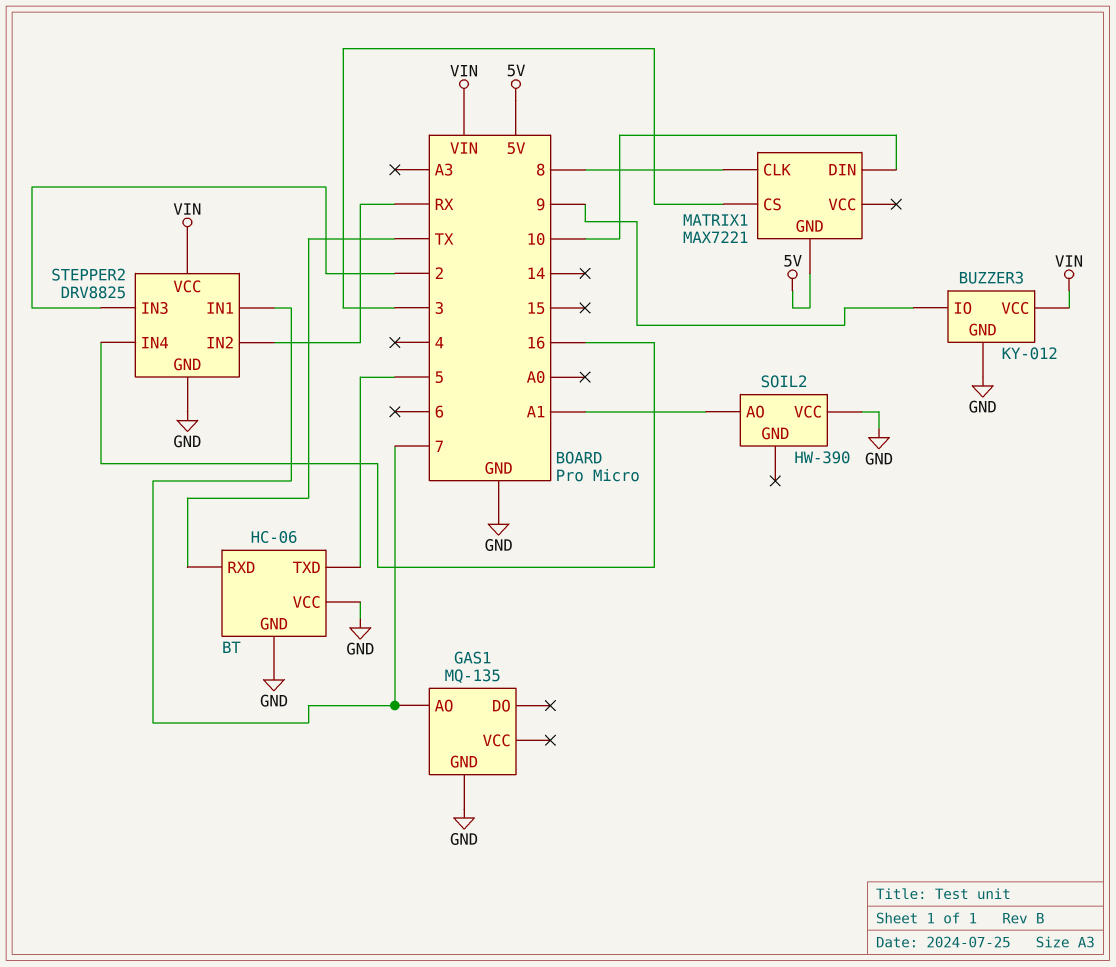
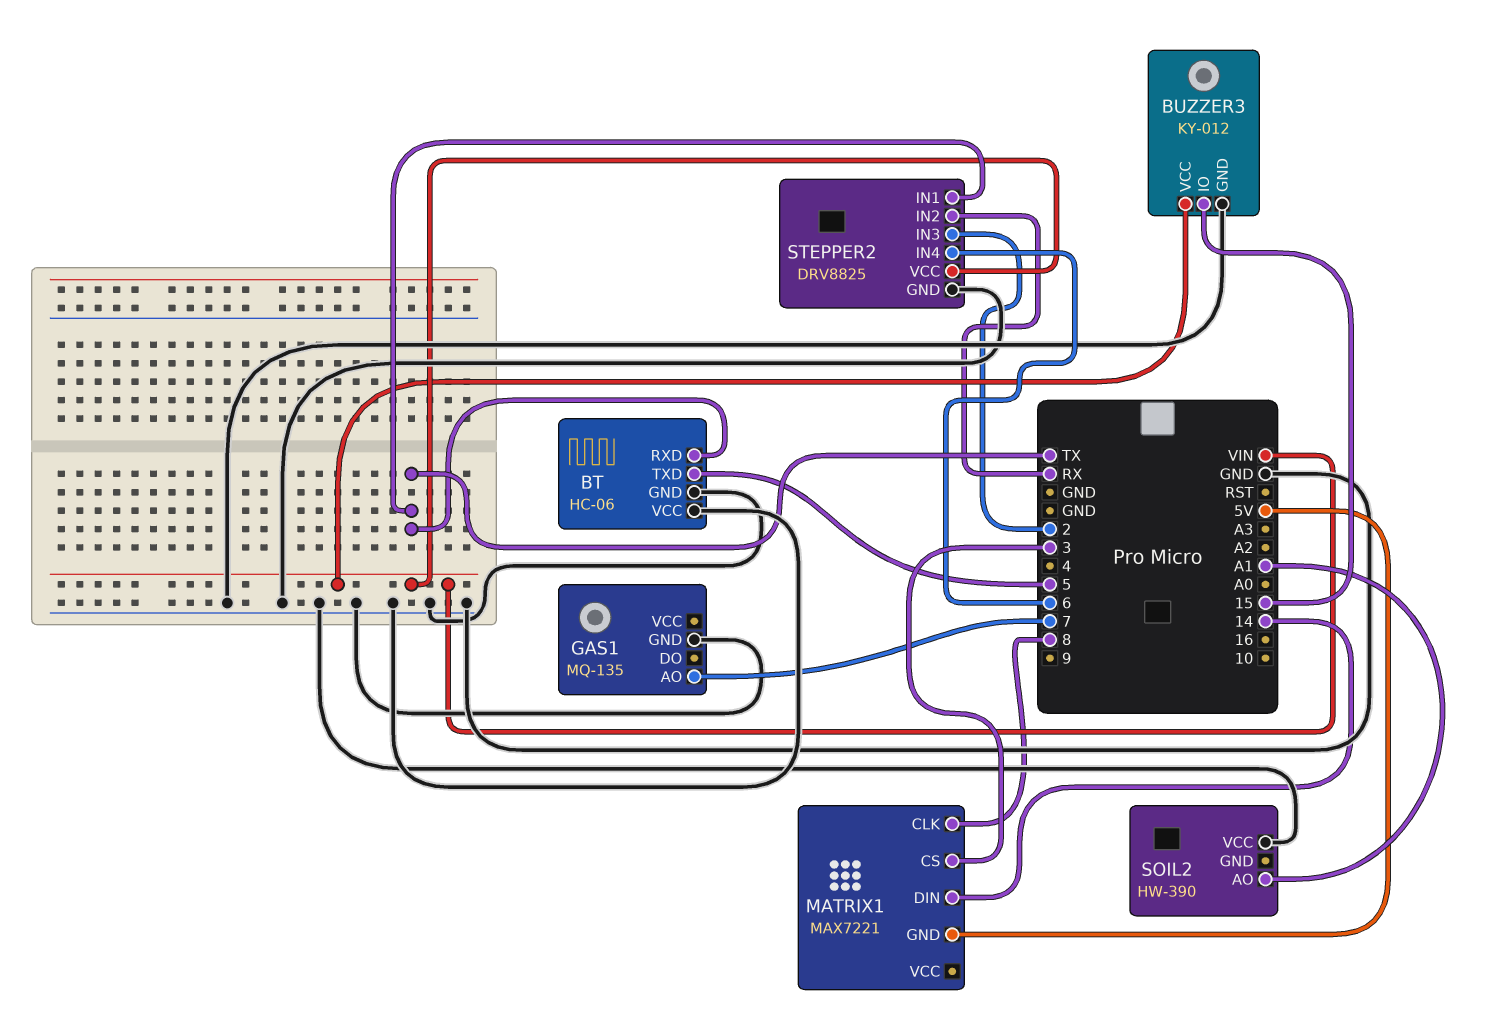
BUZZER3 pin IO: 9 -> 15
MATRIX1 pin DIN: 10 -> 14
STEPPER2 pin IN1: 7 -> TX
STEPPER2 pin IN4: 16 -> 6

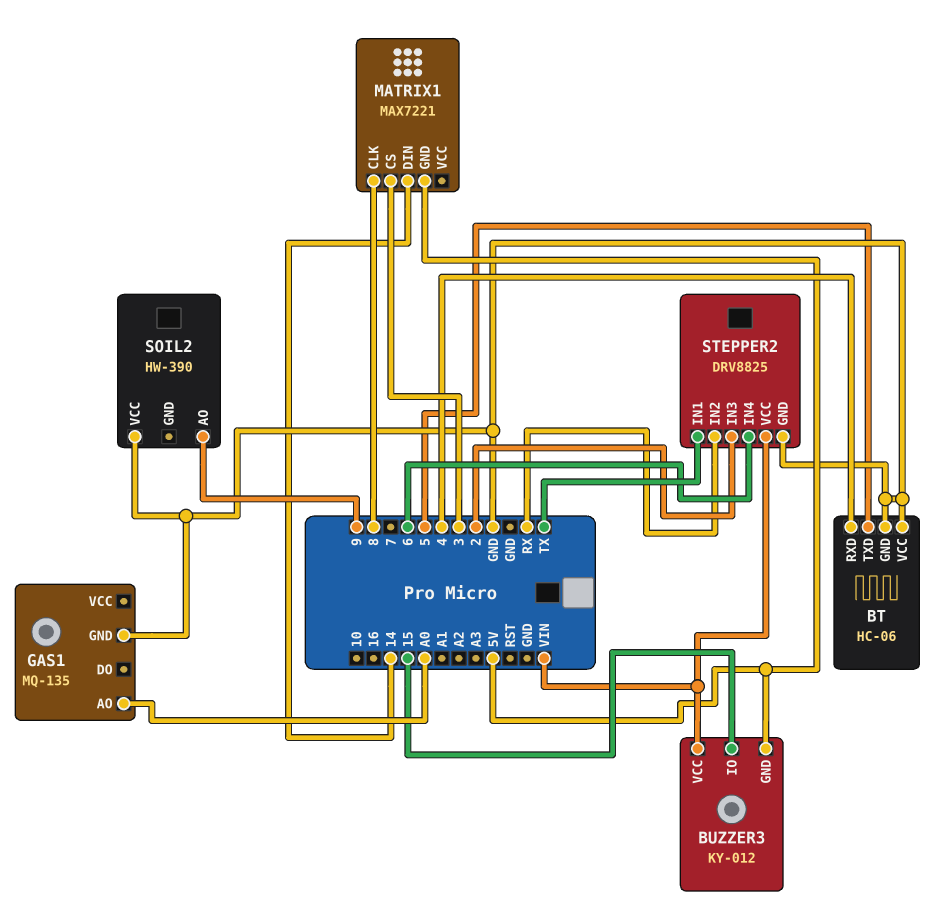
BT pin RXD: TX -> 4
BUZZER3 pin GND: GND -> 5V
GAS1 pin AO: 7 -> A0
SOIL2 pin AO: A1 -> 9

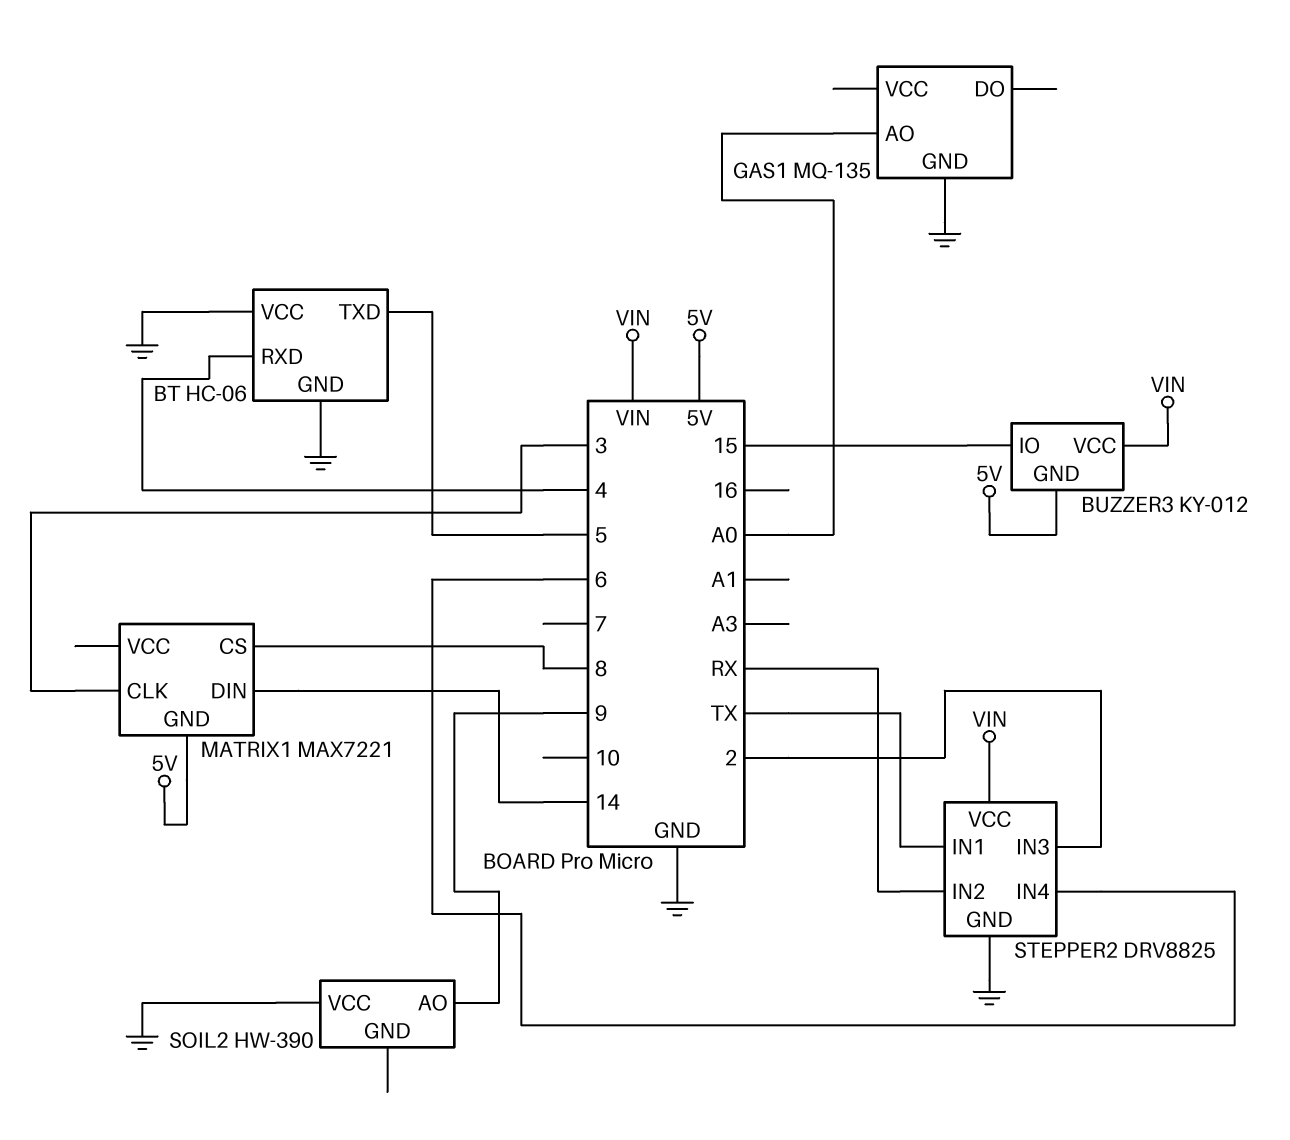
MATRIX1 pin CLK: 8 -> 3
MATRIX1 pin CS: 3 -> 8

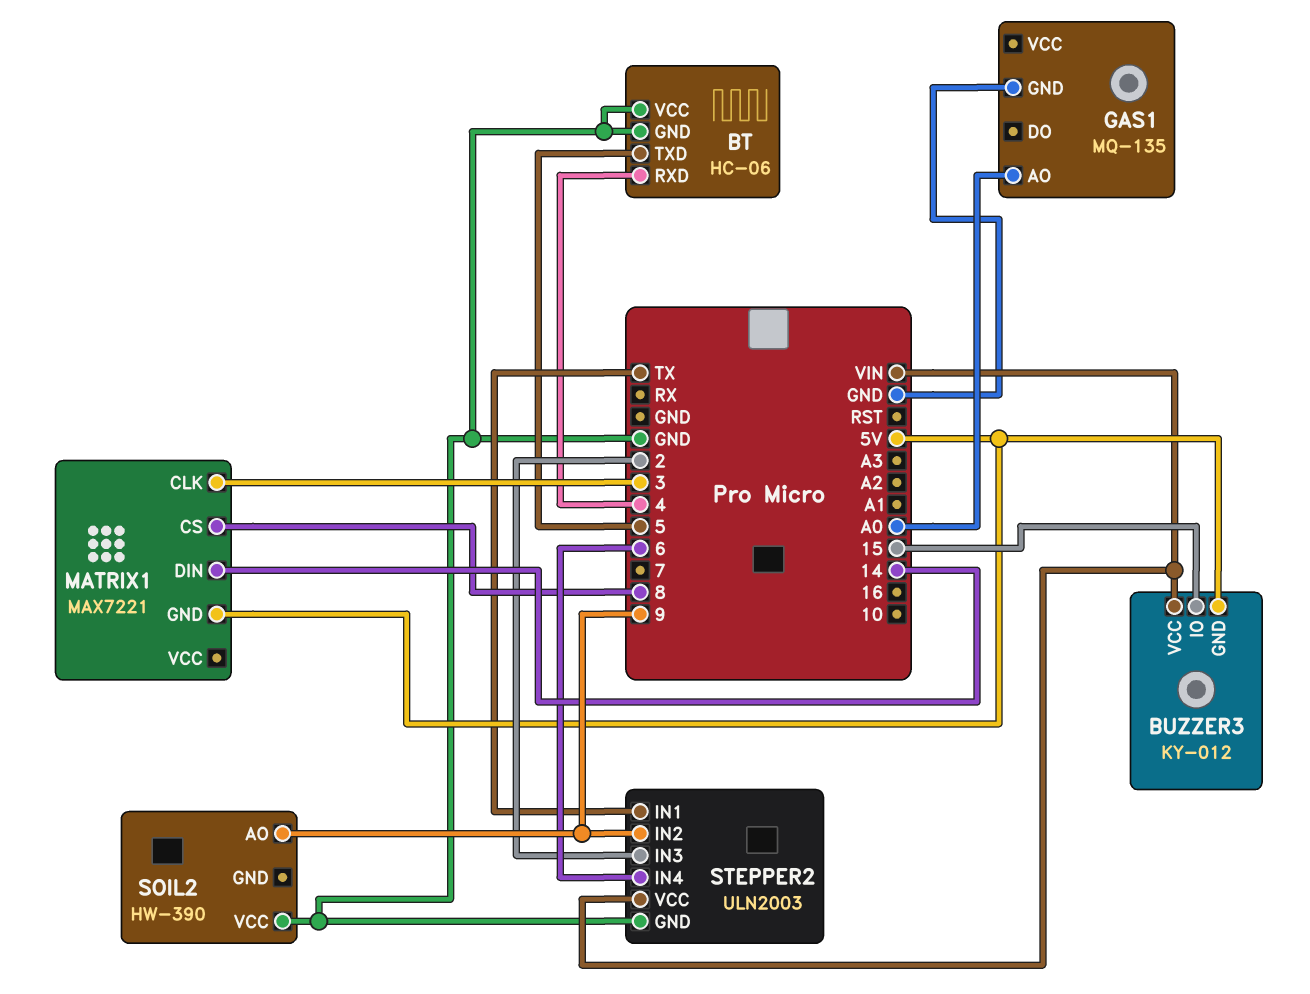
STEPPER2: DRV8825 -> ULN2003
STEPPER2 pin IN2: RX -> 9

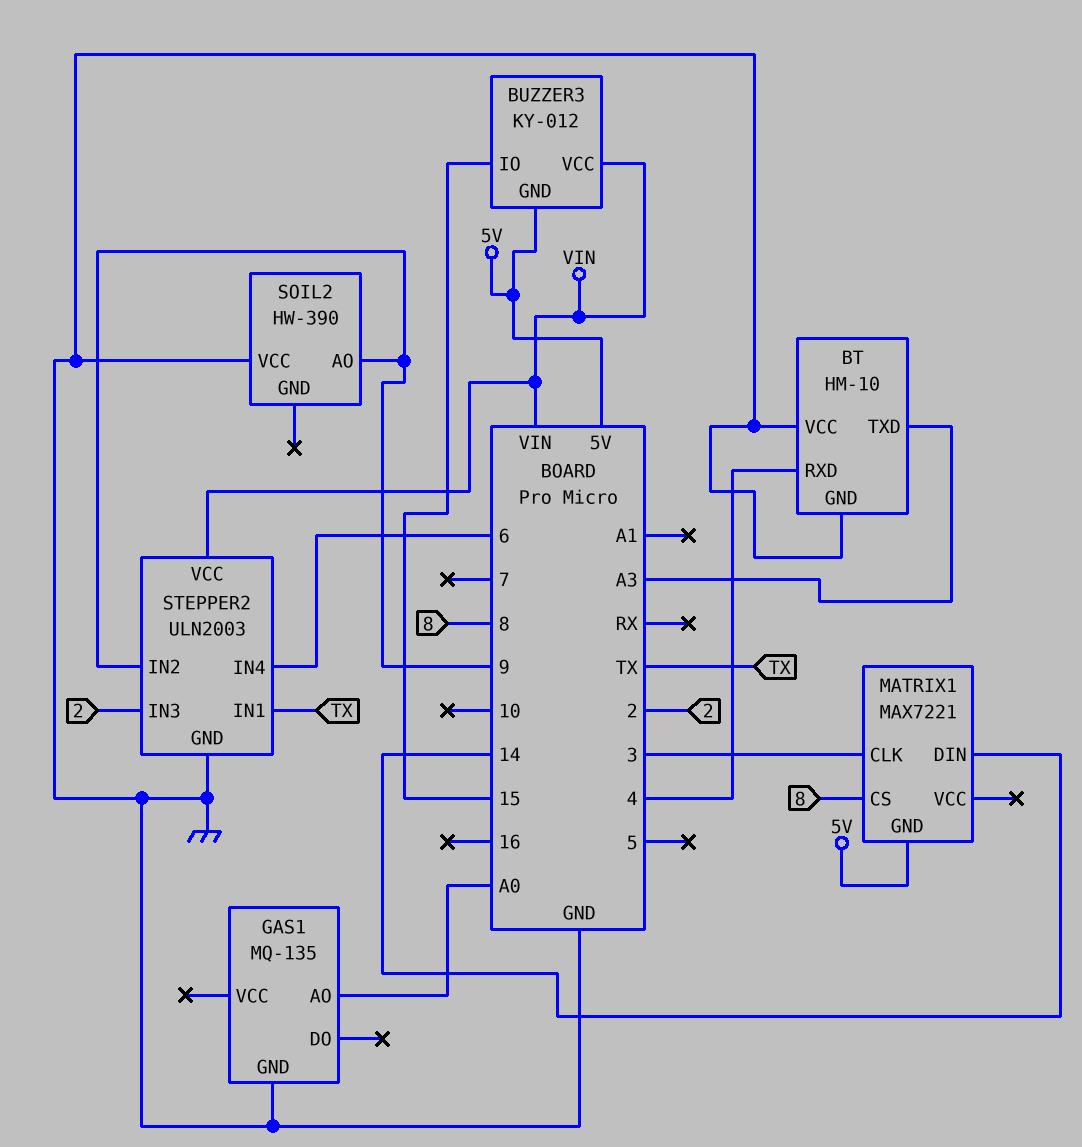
BT: HC-06 -> HM-10
BT pin TXD: 5 -> A3

